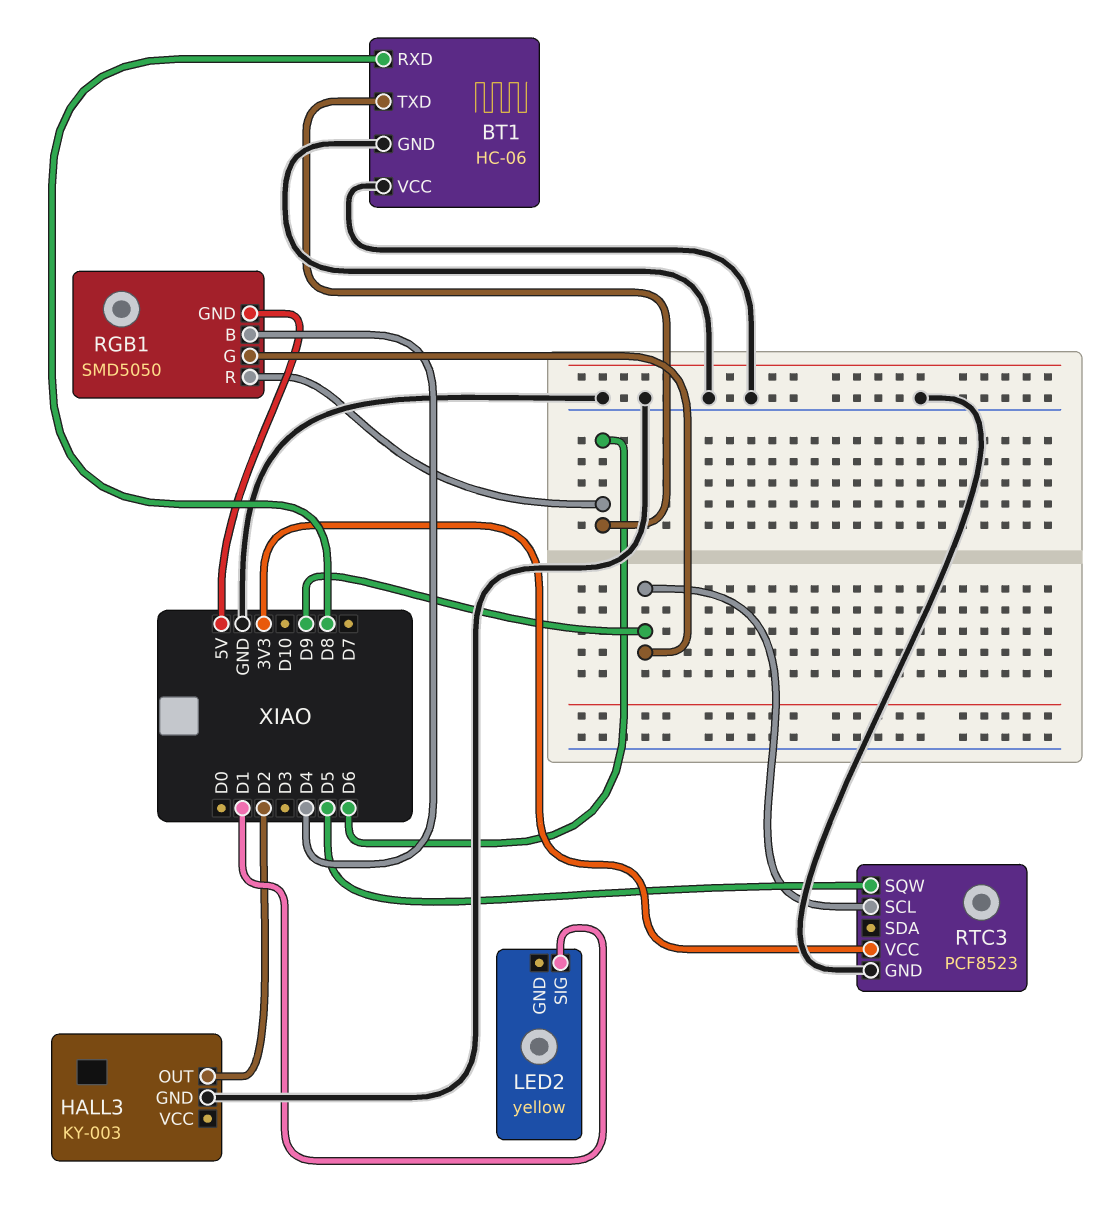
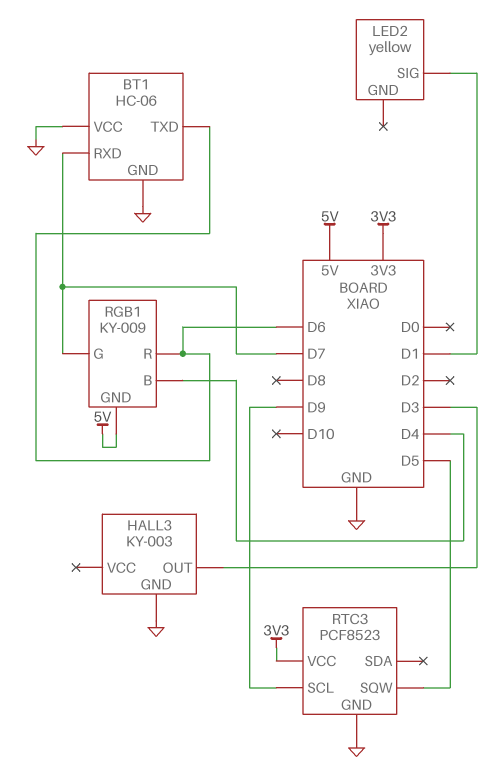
BT1 pin RXD: D8 -> D7
HALL3 pin OUT: D2 -> D3
RGB1: SMD5050 -> KY-009
RGB1 pin G: D9 -> D7

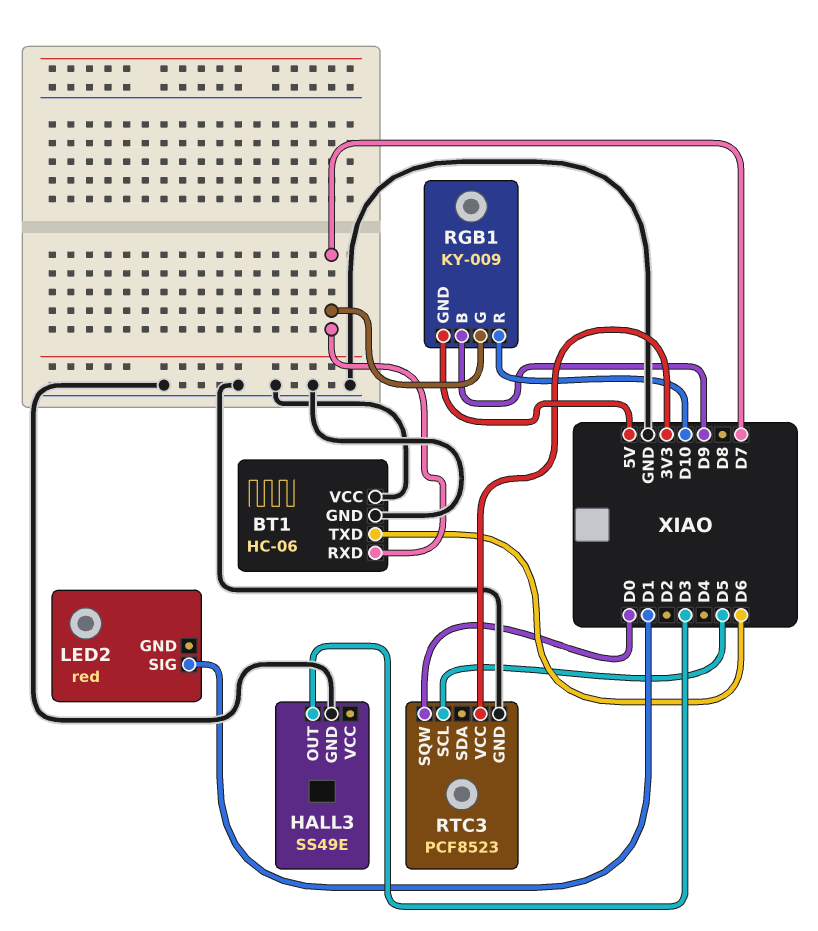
HALL3: KY-003 -> SS49E
LED2: yellow -> red
RGB1 pin B: D4 -> D9
RGB1 pin R: D6 -> D10
RTC3 pin SCL: D9 -> D5
RTC3 pin SQW: D5 -> D0

